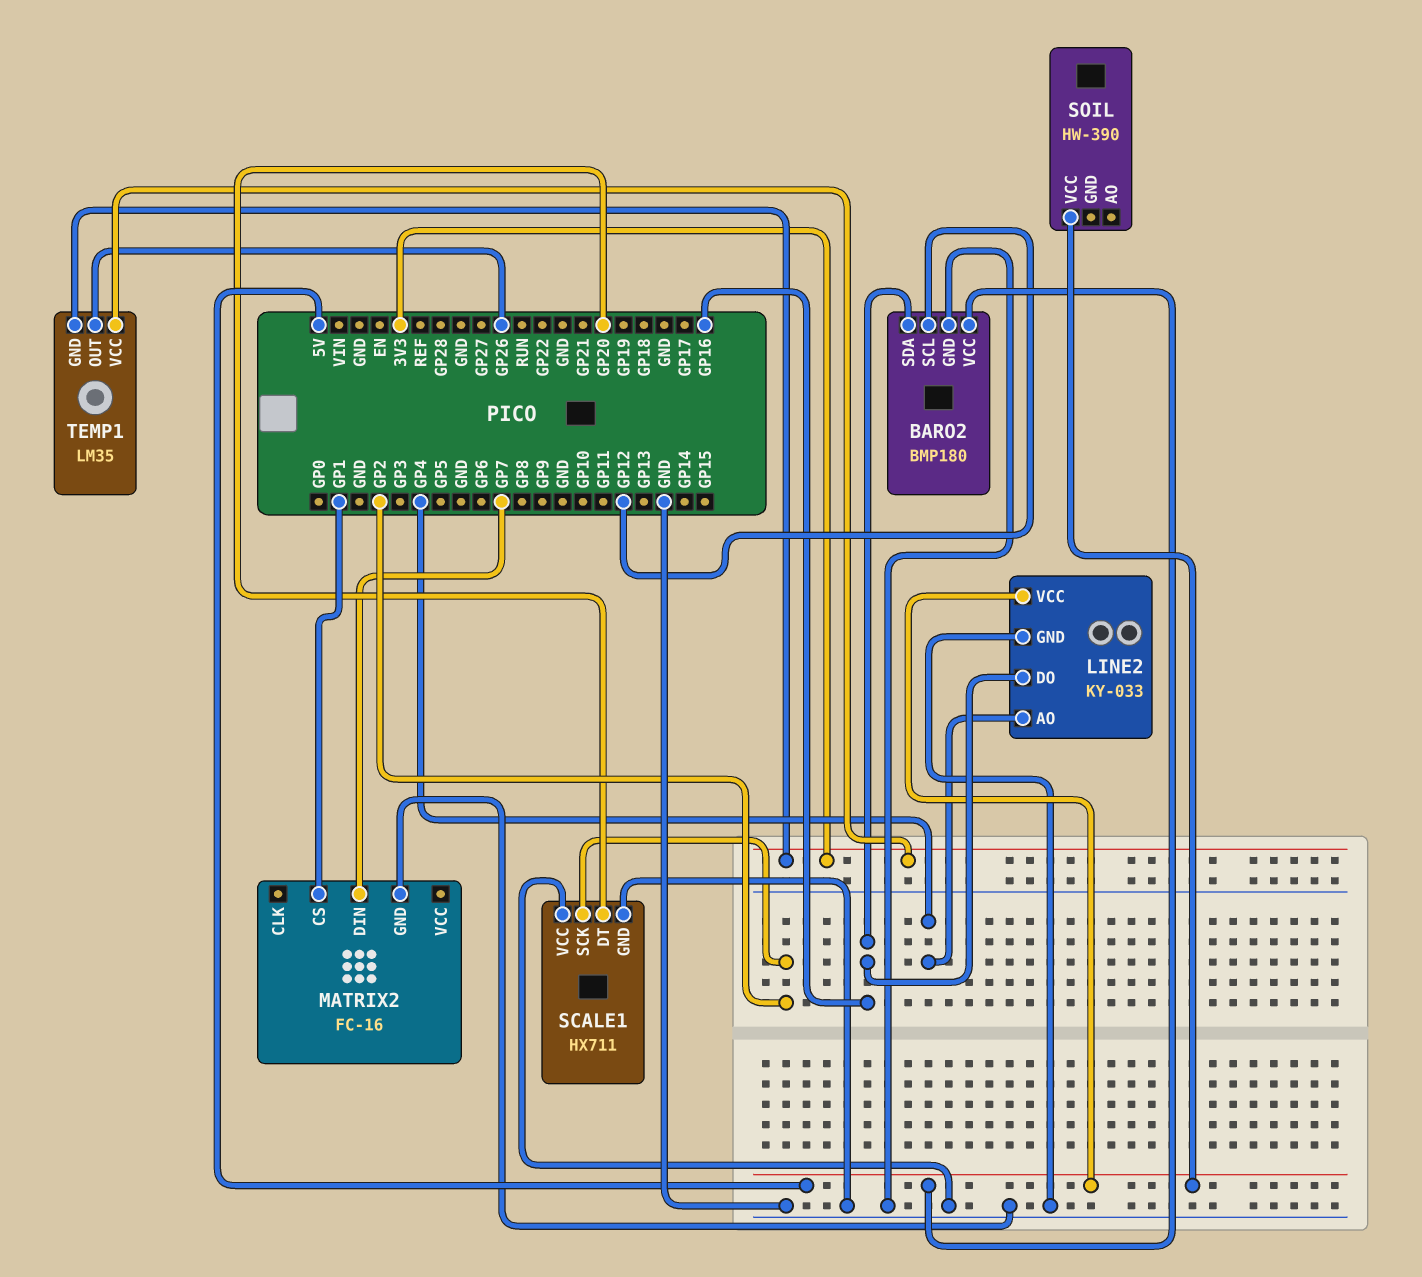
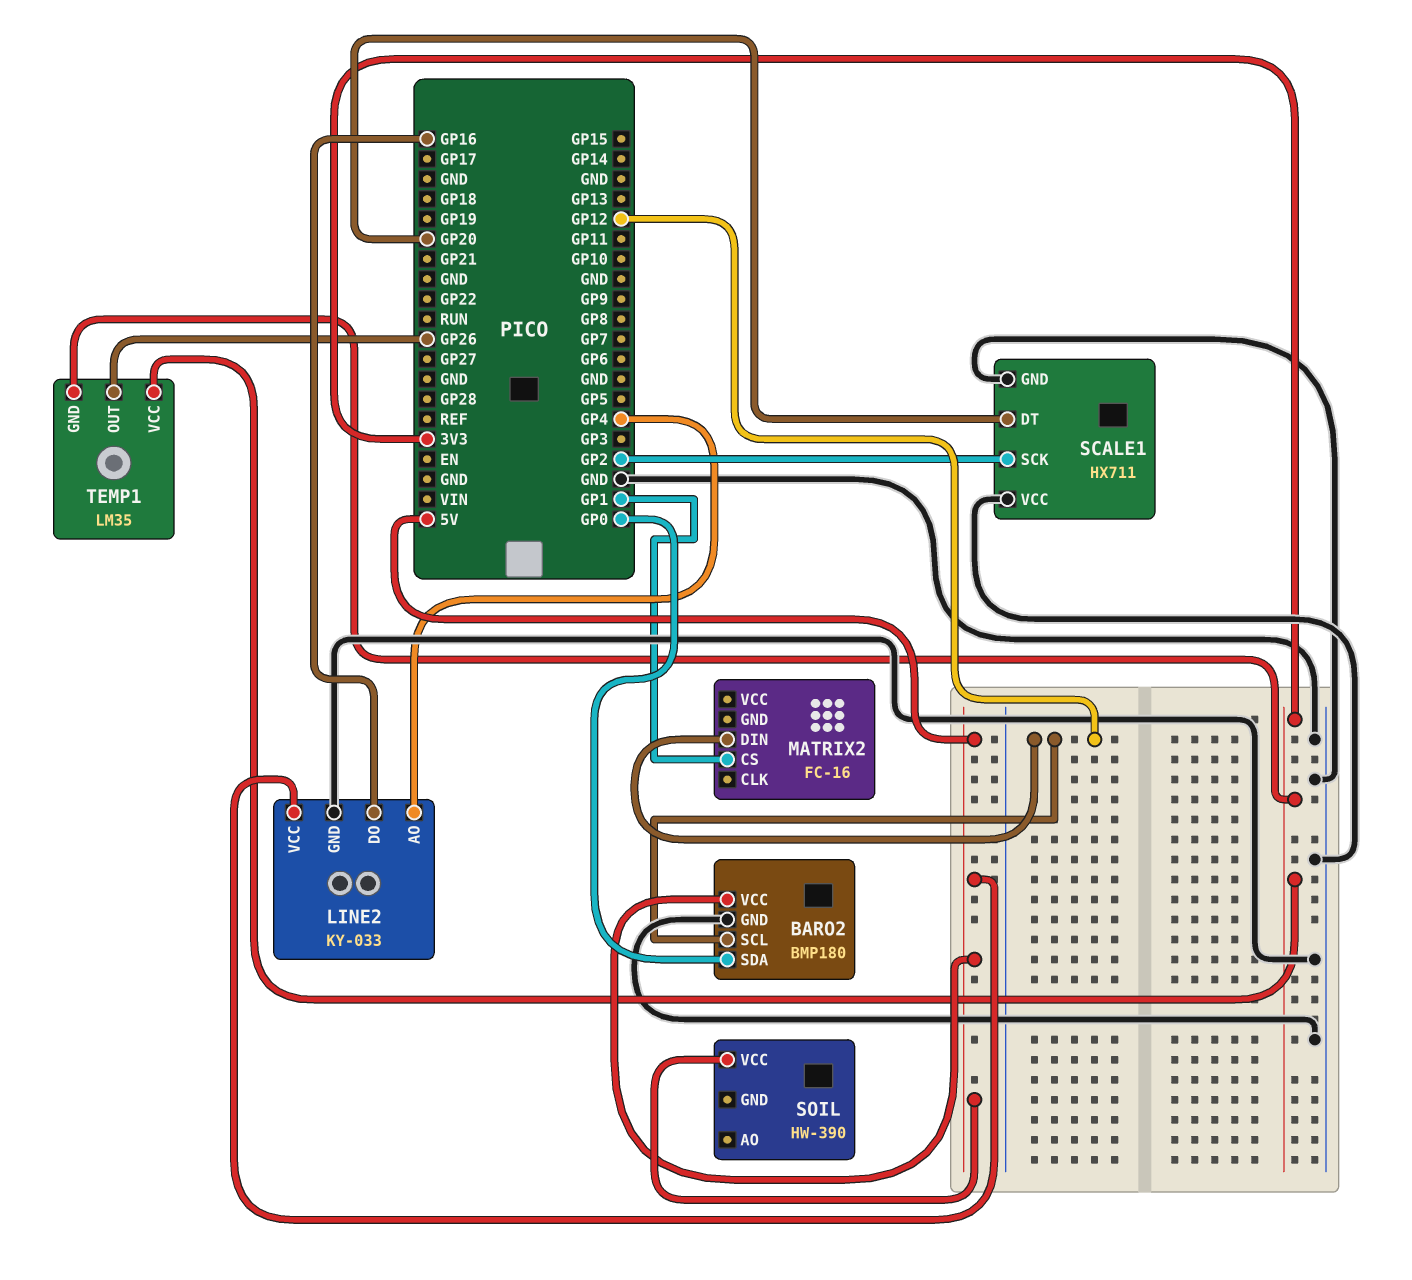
BARO2 pin SDA: GP16 -> GP0
MATRIX2 pin DIN: GP7 -> GP12
MATRIX2 pin GND: GND -> none

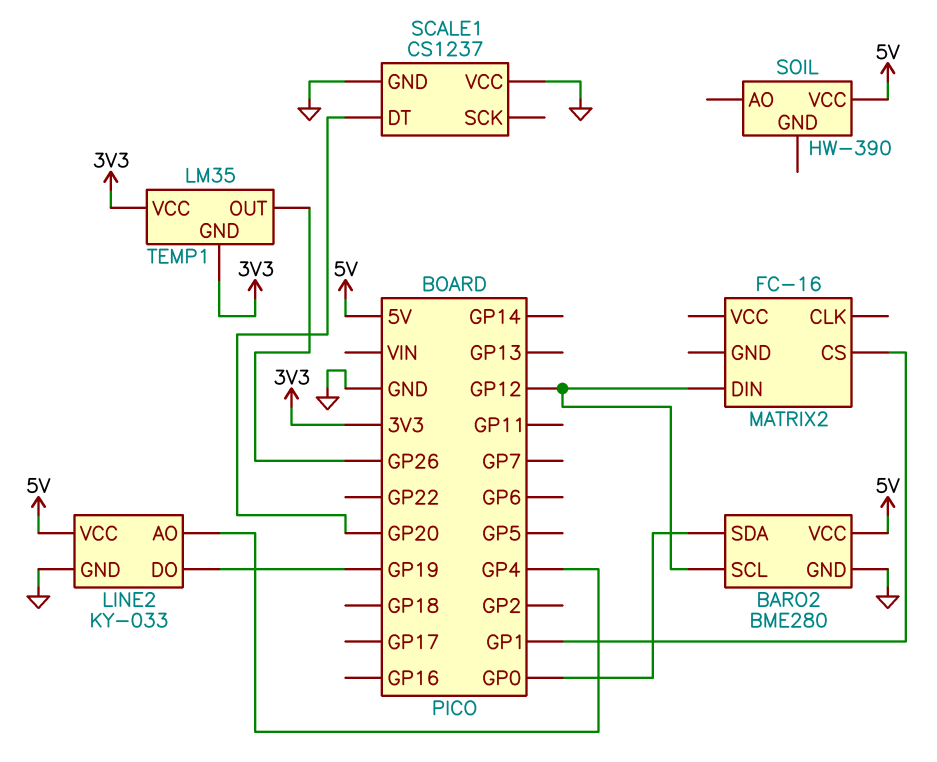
BARO2: BMP180 -> BME280
LINE2 pin DO: GP16 -> GP19
SCALE1: HX711 -> CS1237
SCALE1 pin SCK: GP2 -> none

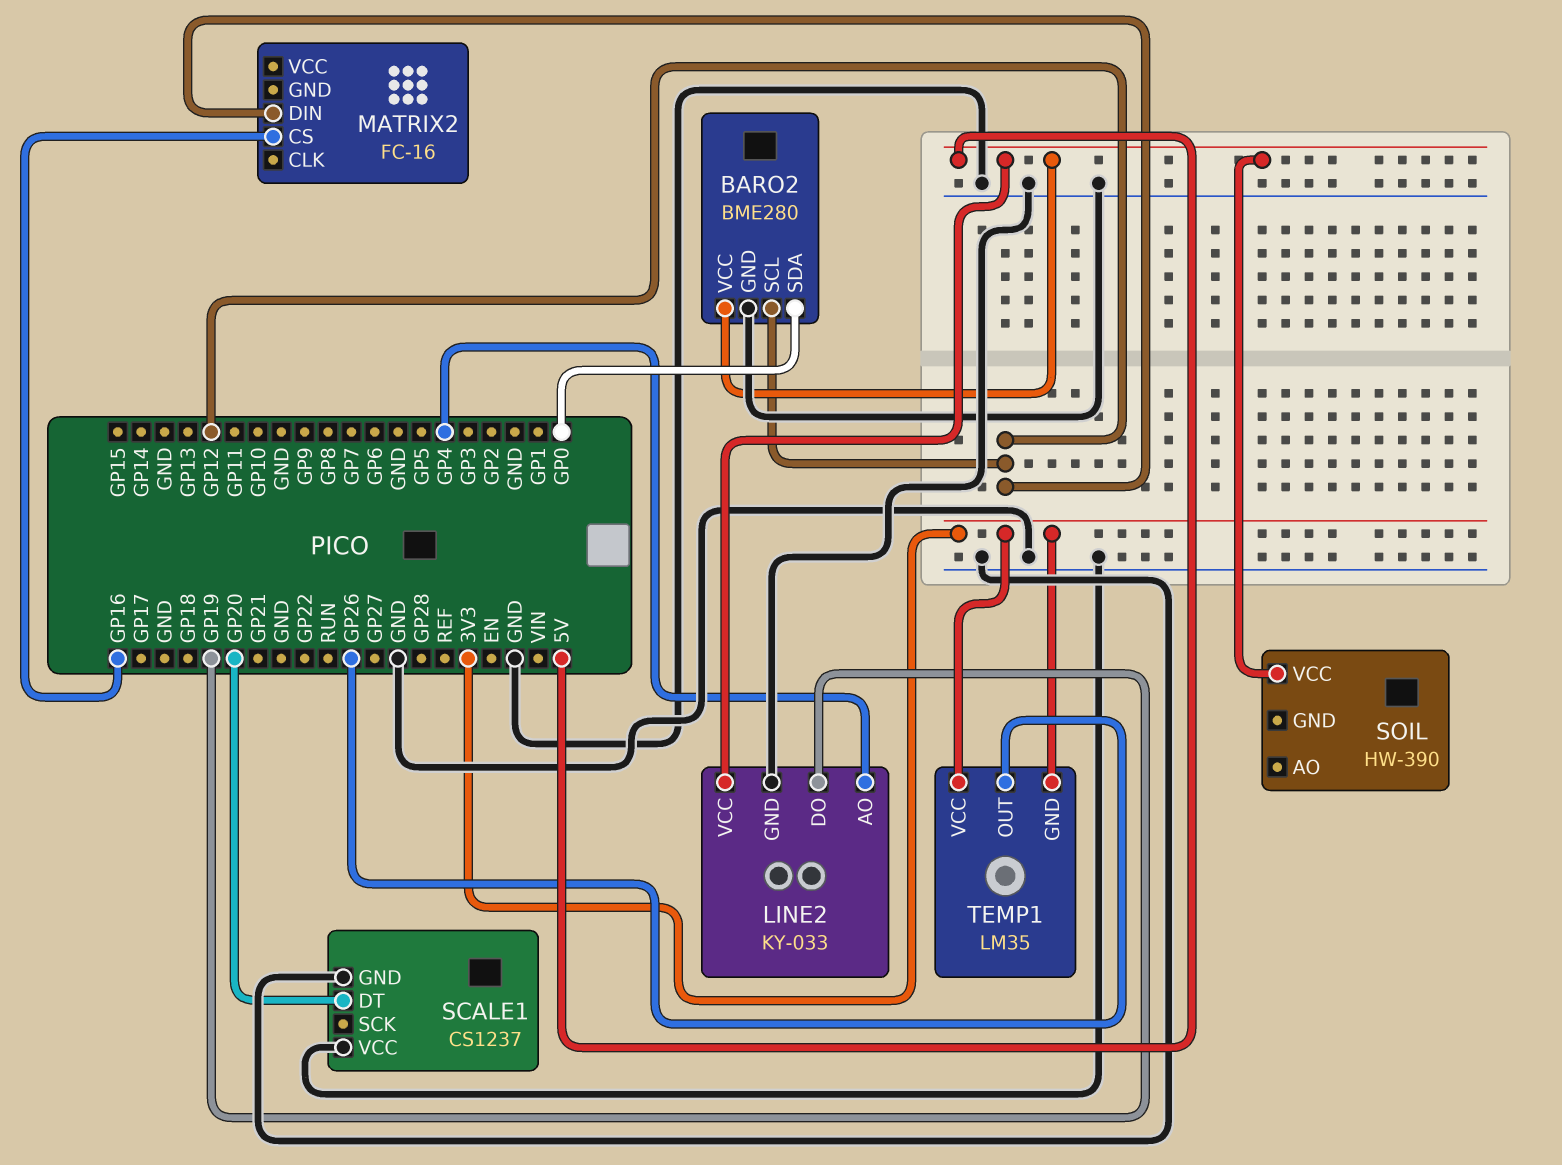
MATRIX2 pin CS: GP1 -> GP16

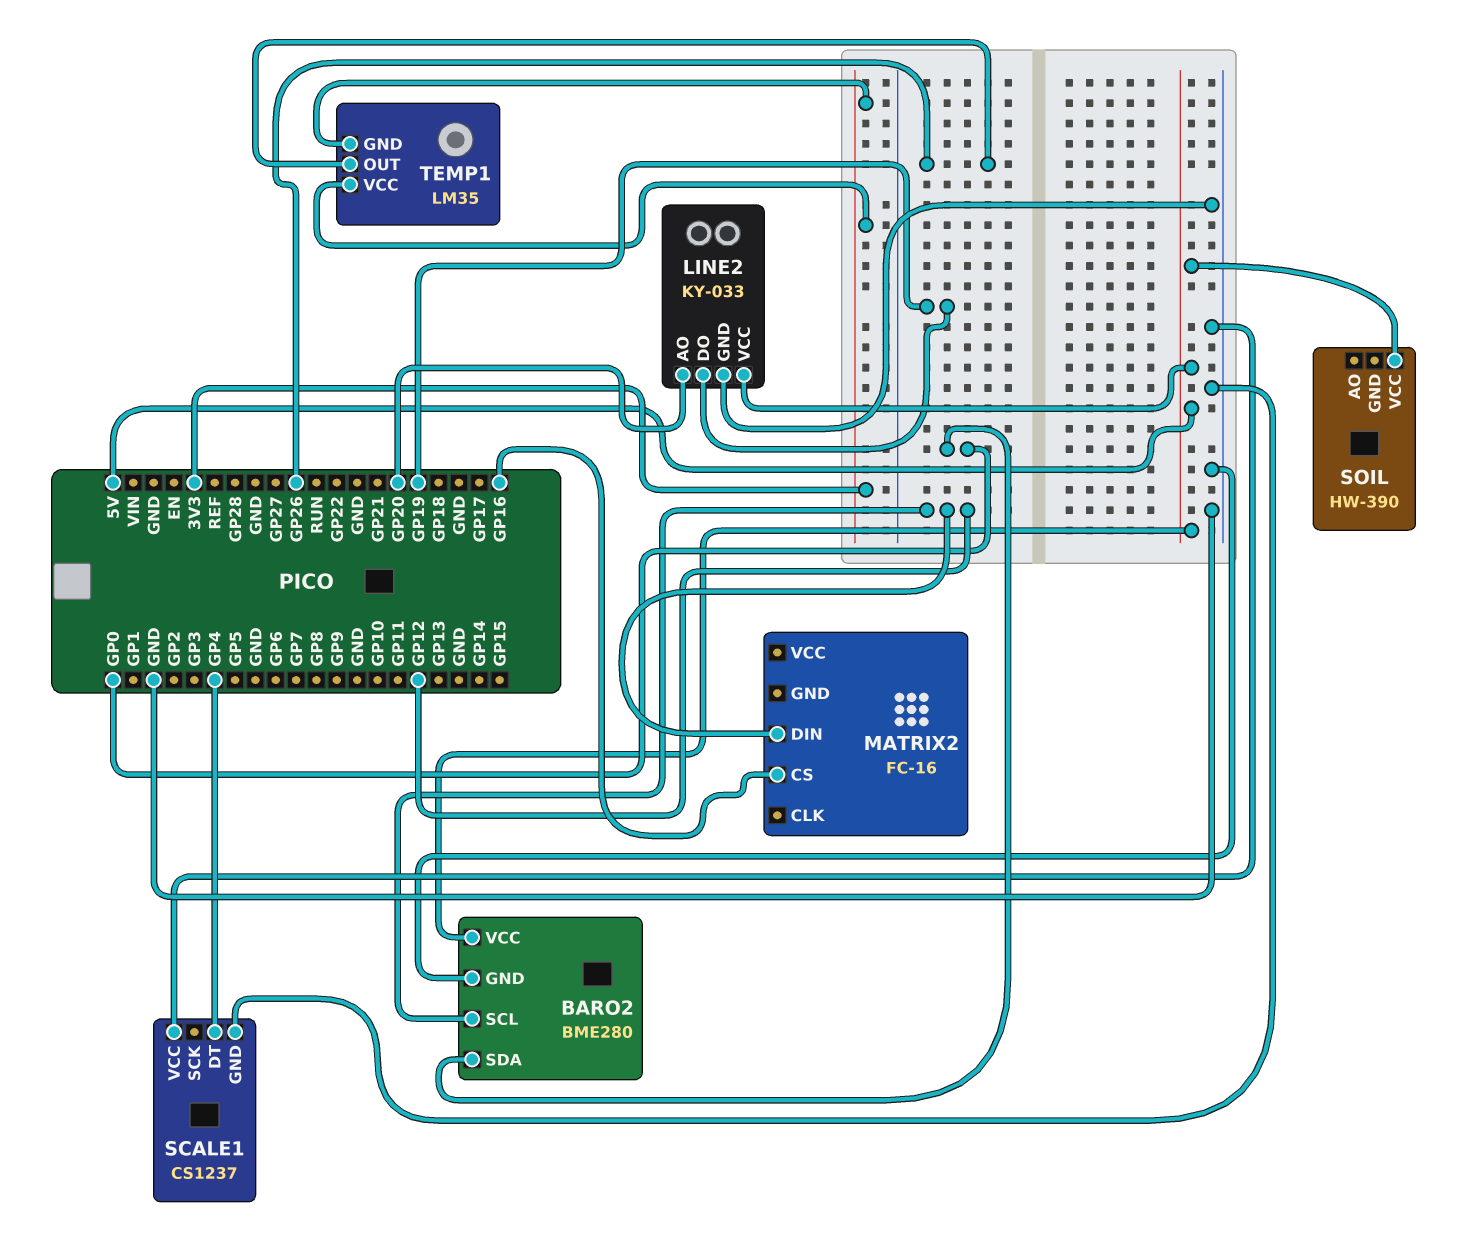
LINE2 pin AO: GP4 -> GP20
SCALE1 pin DT: GP20 -> GP4

